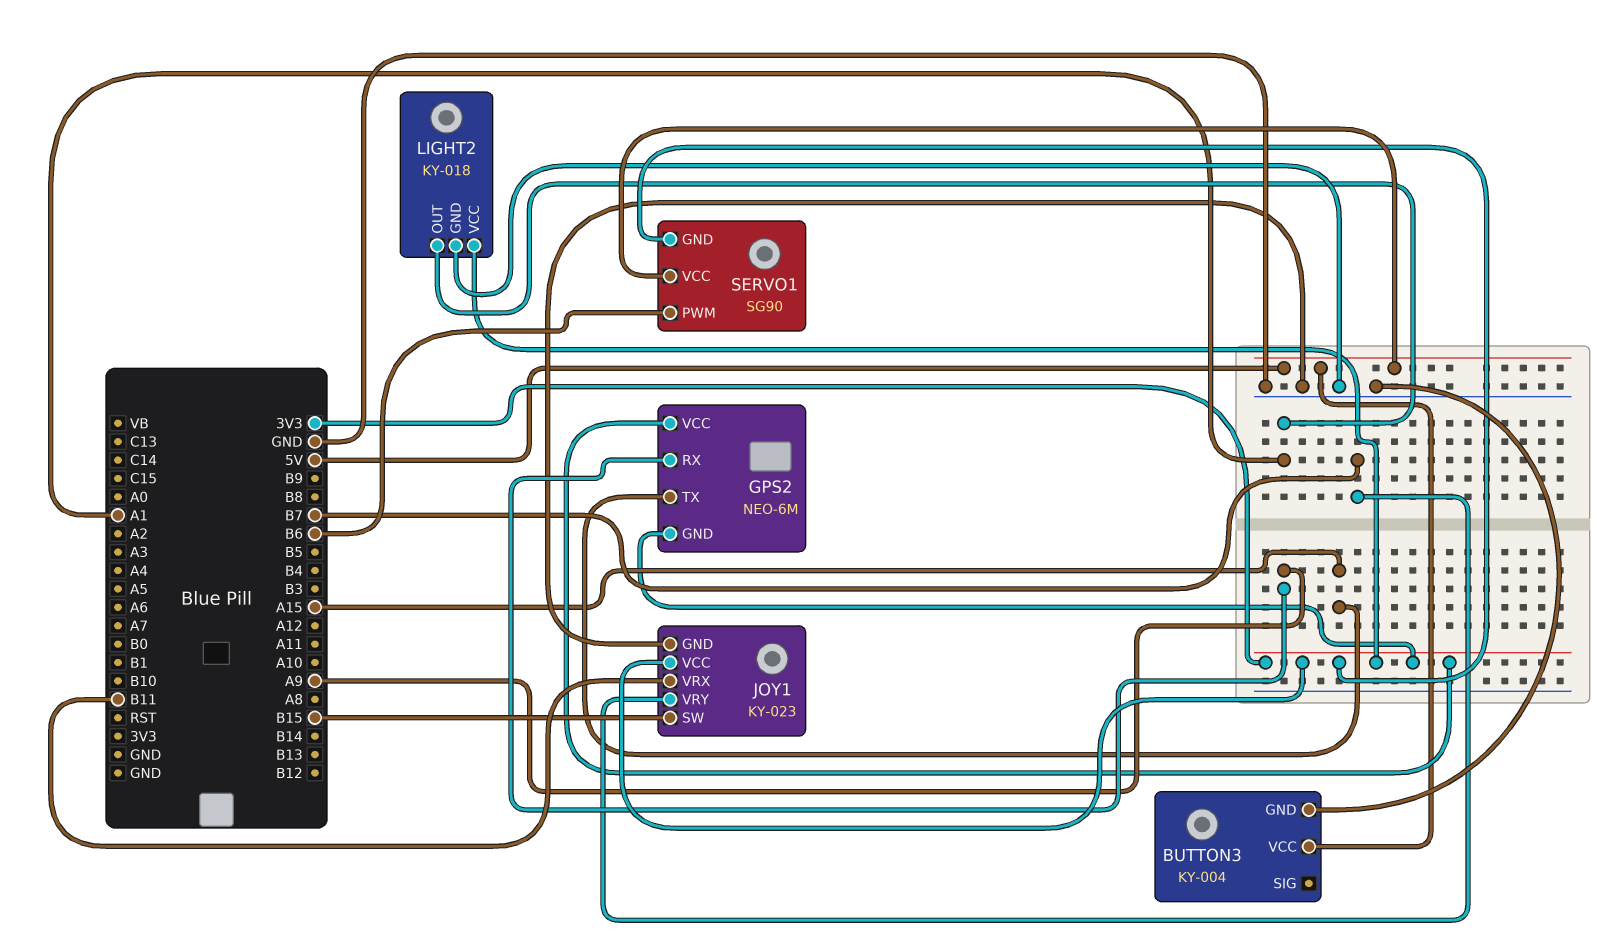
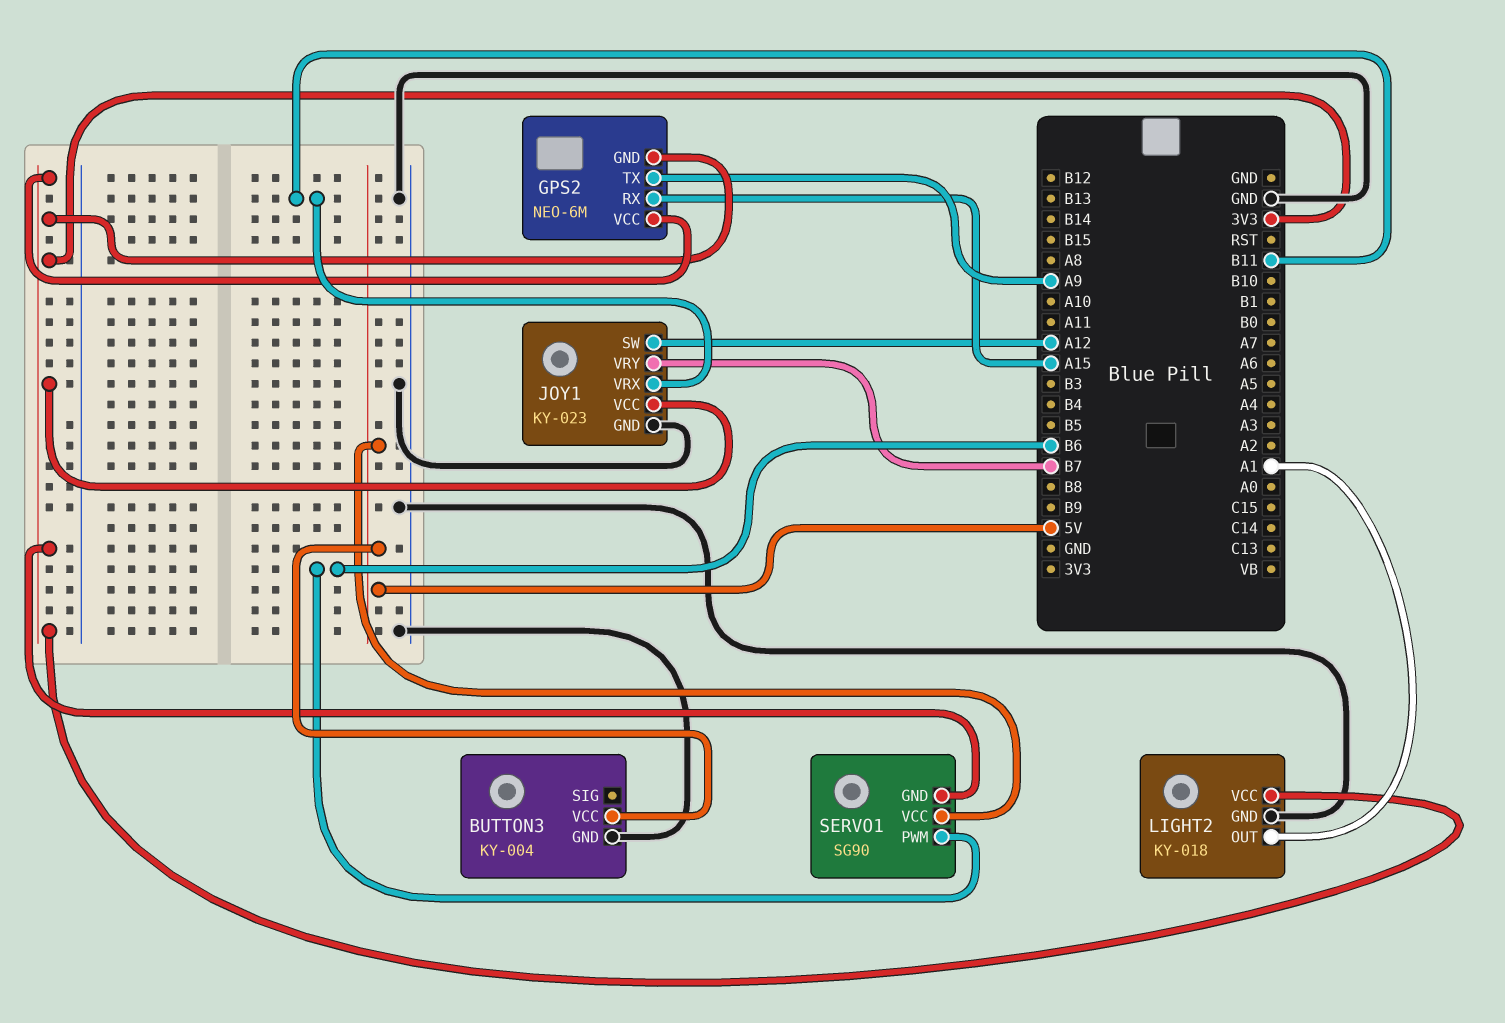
GPS2 pin RX: A9 -> A15
GPS2 pin TX: A15 -> A9
JOY1 pin SW: B15 -> A12

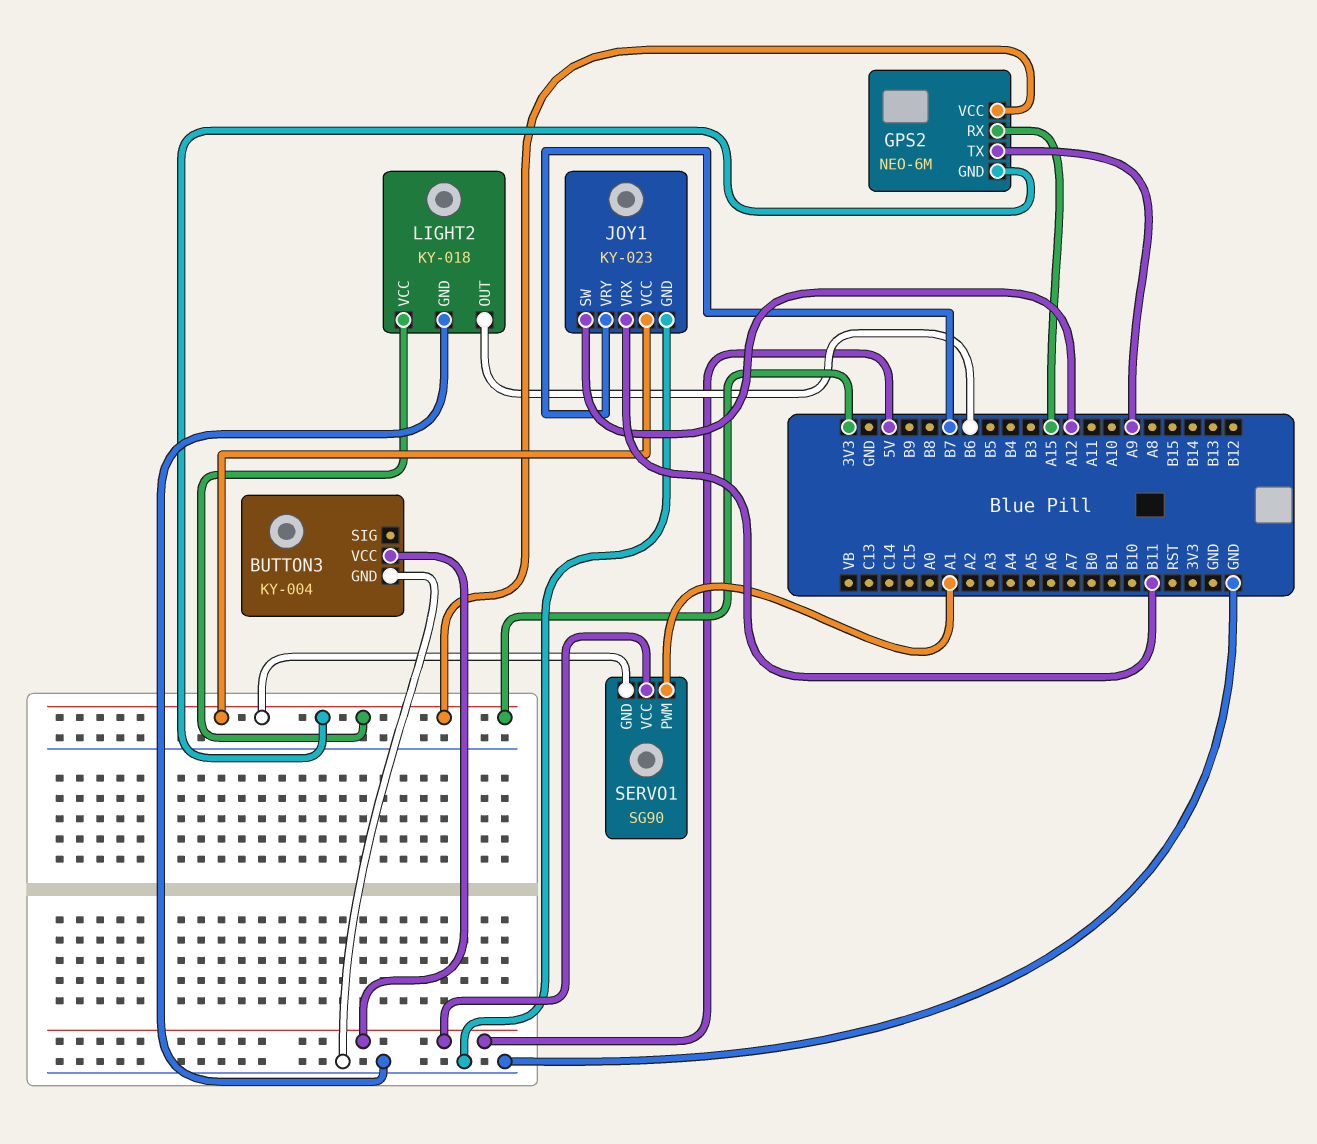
LIGHT2 pin OUT: A1 -> B6
SERVO1 pin PWM: B6 -> A1

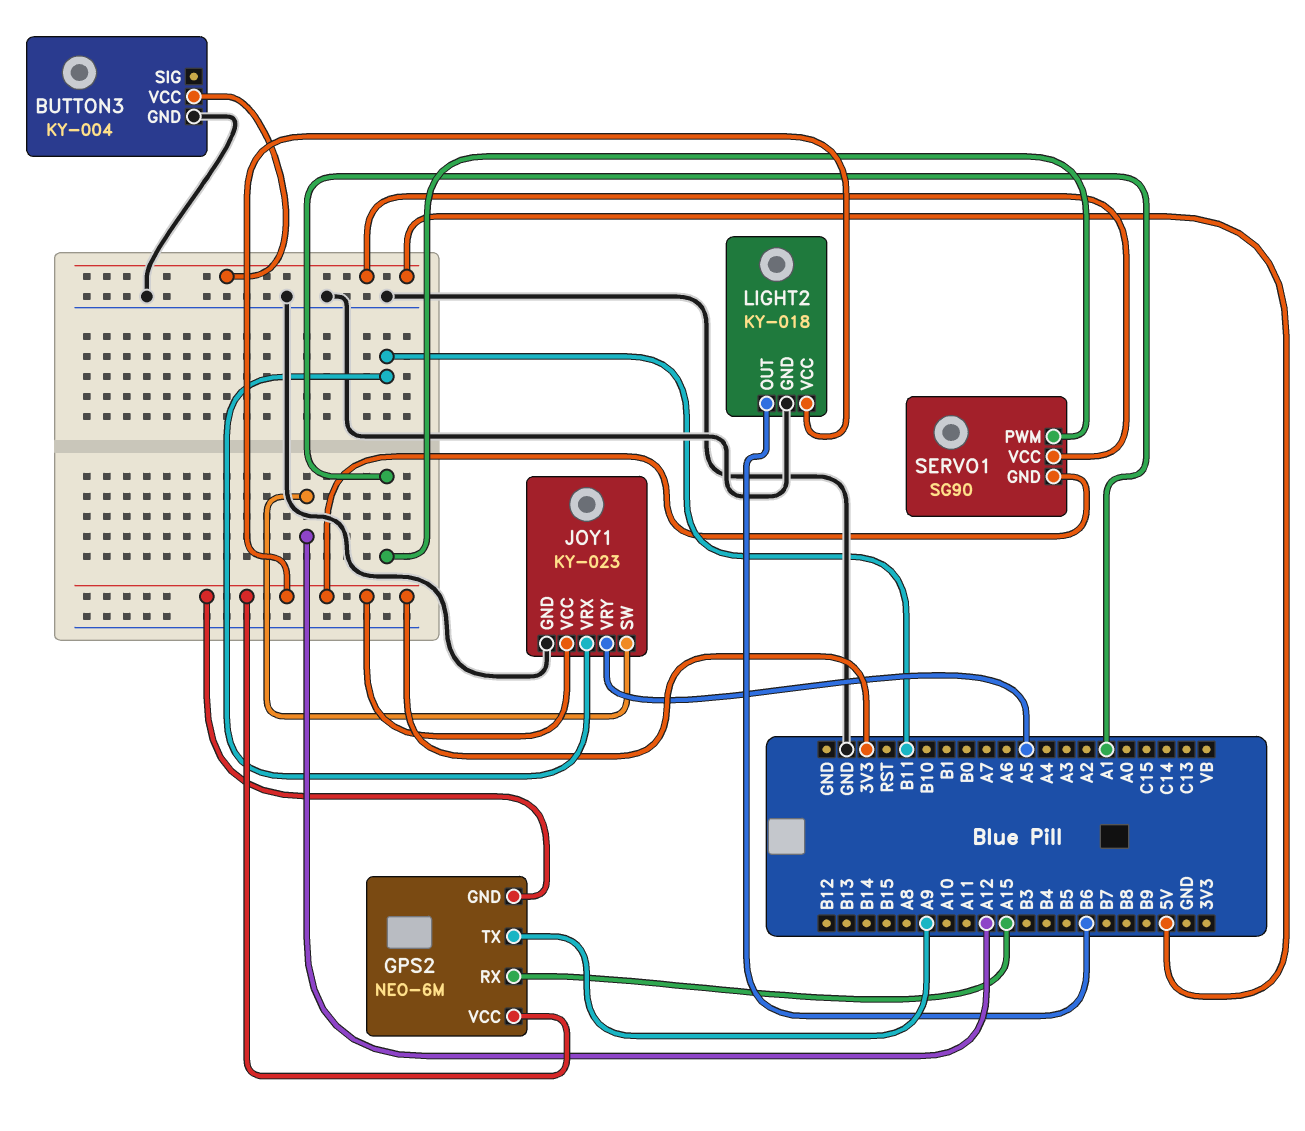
JOY1 pin VRY: B7 -> A5

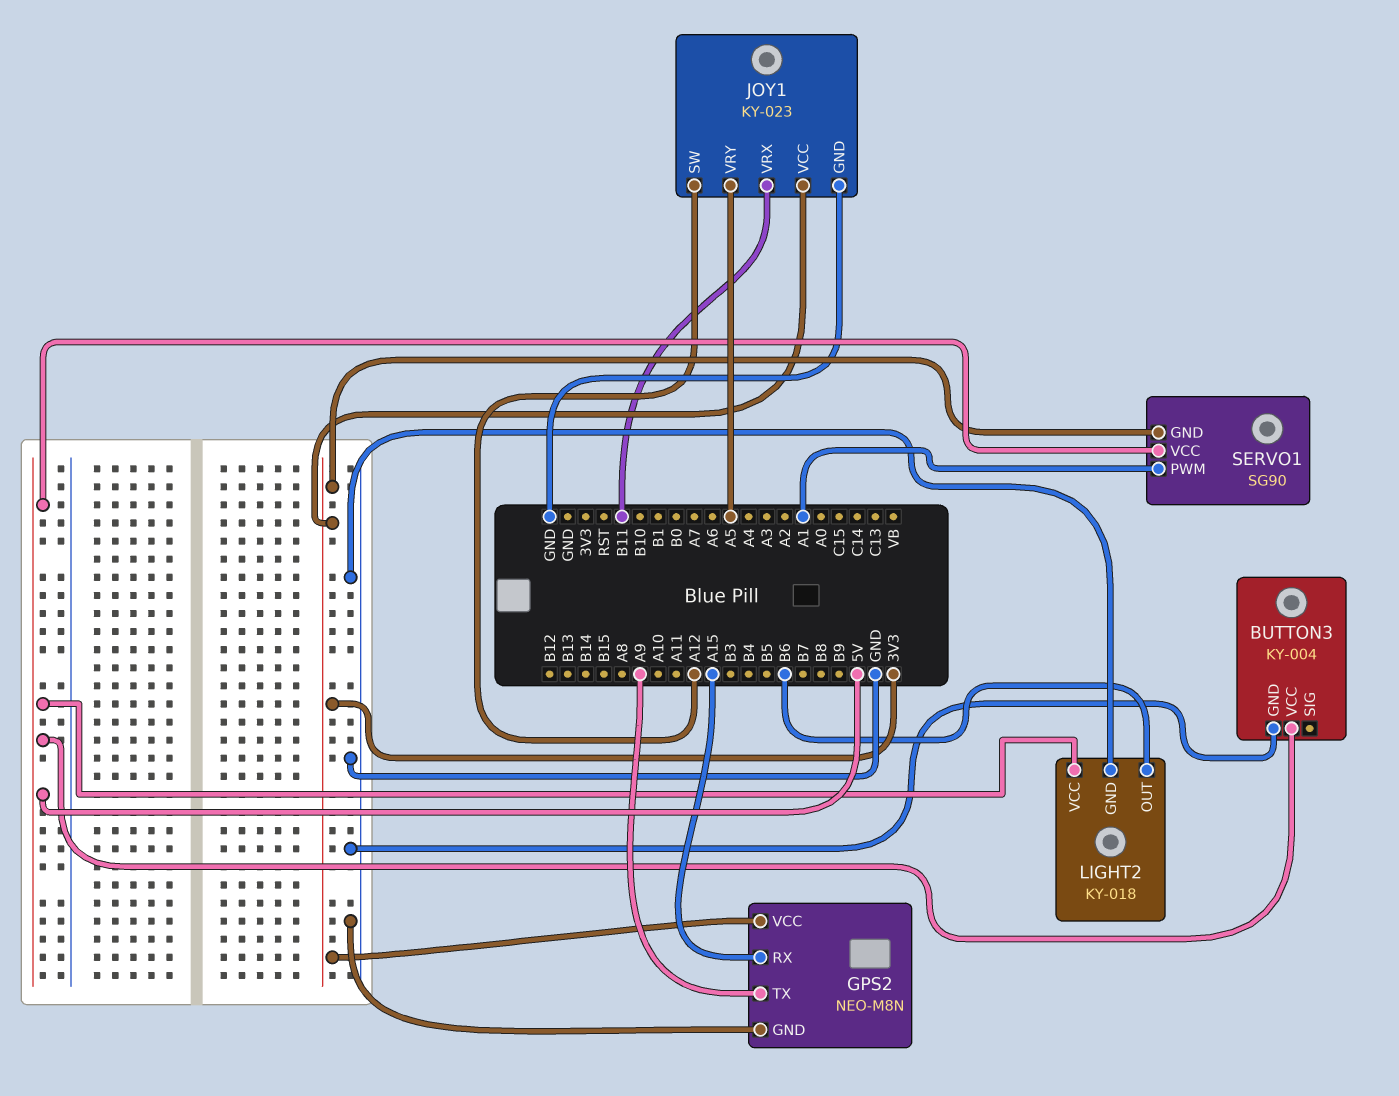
GPS2: NEO-6M -> NEO-M8N
GPS2 pin GND: 3V3 -> GND
LIGHT2 pin VCC: 3V3 -> 5V

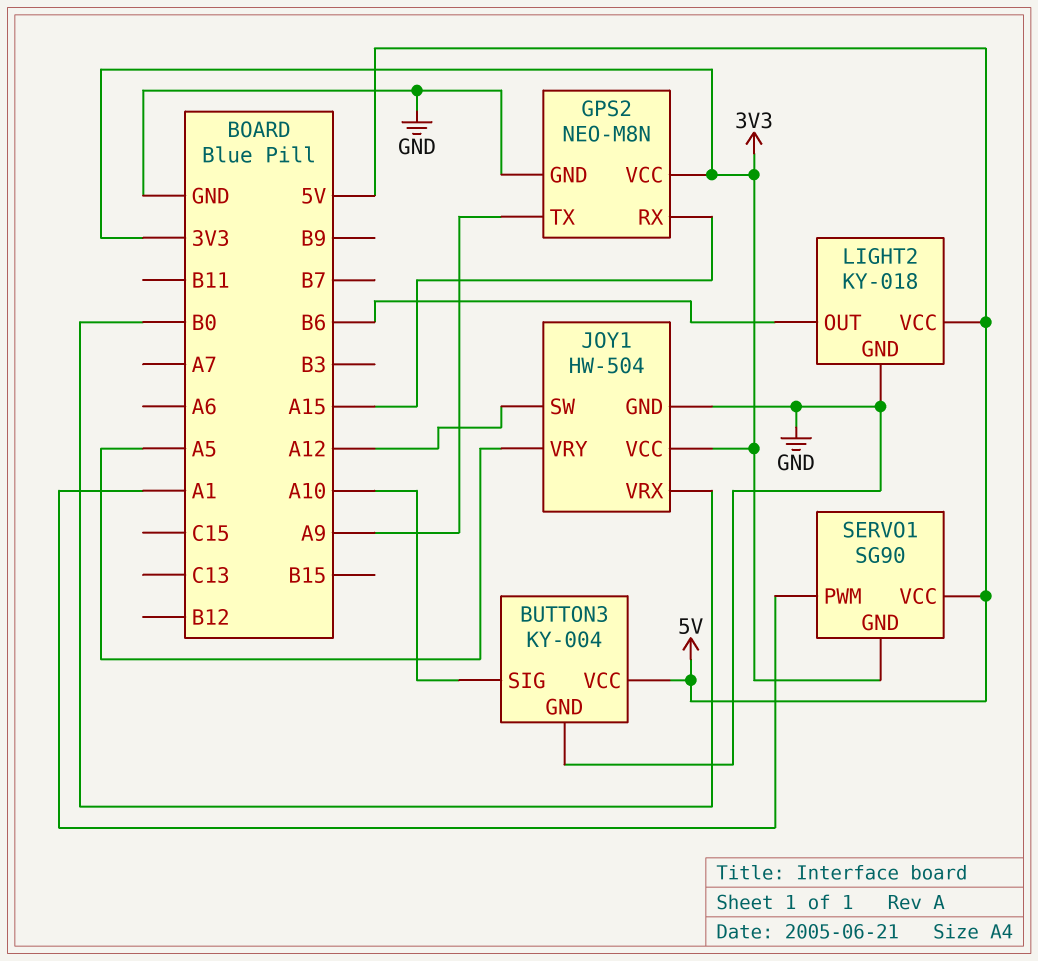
BUTTON3 pin SIG: none -> A10
JOY1: KY-023 -> HW-504
JOY1 pin VRX: B11 -> B0

